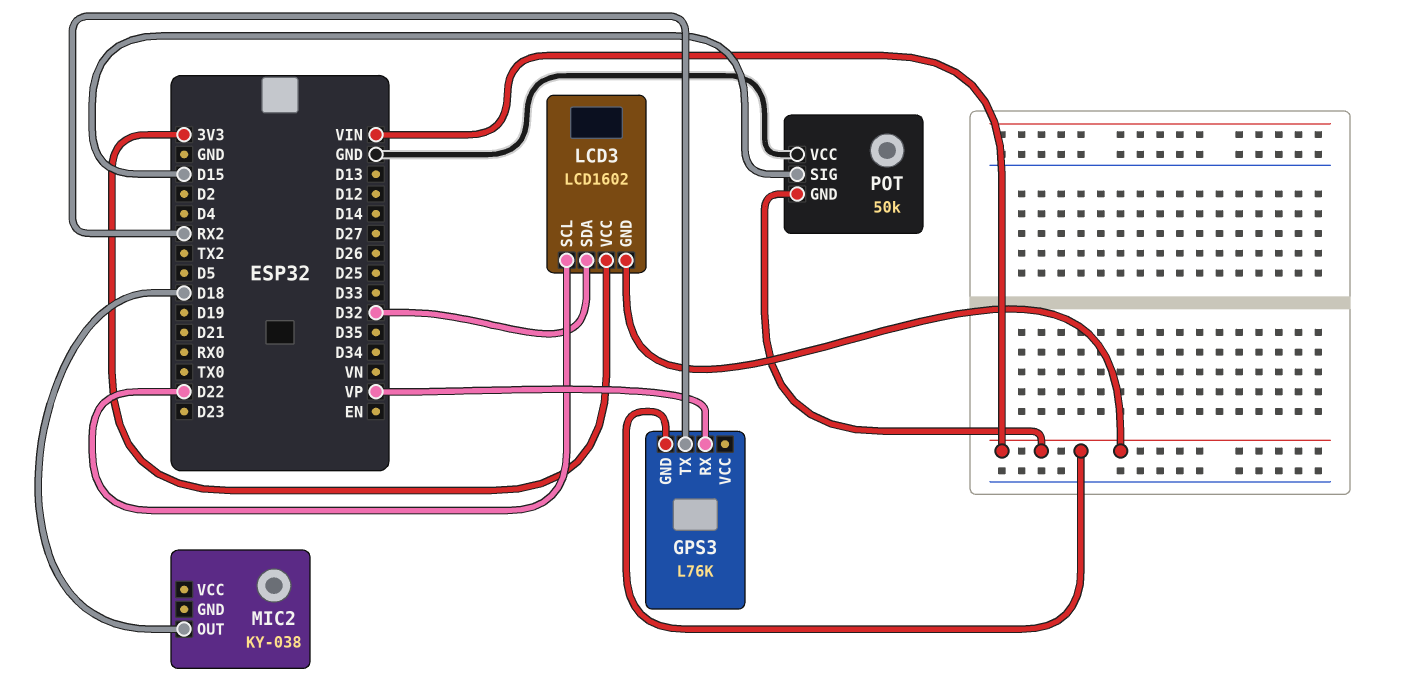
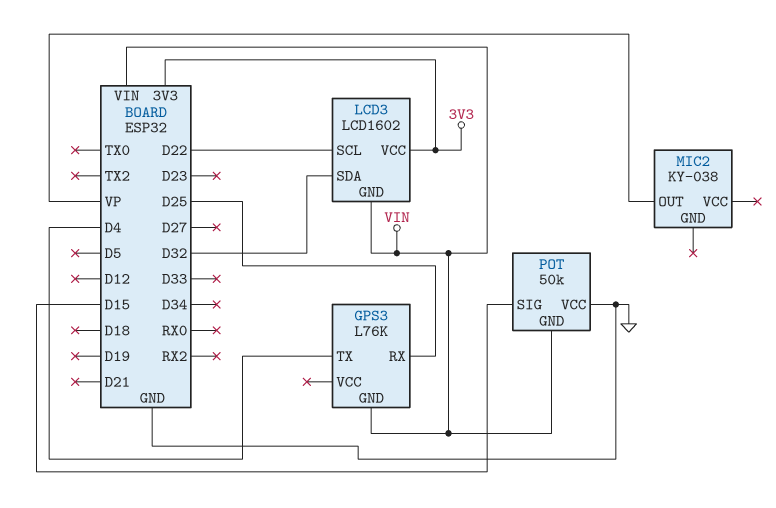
GPS3 pin RX: VP -> D25
GPS3 pin TX: RX2 -> D4
MIC2 pin OUT: D18 -> VP

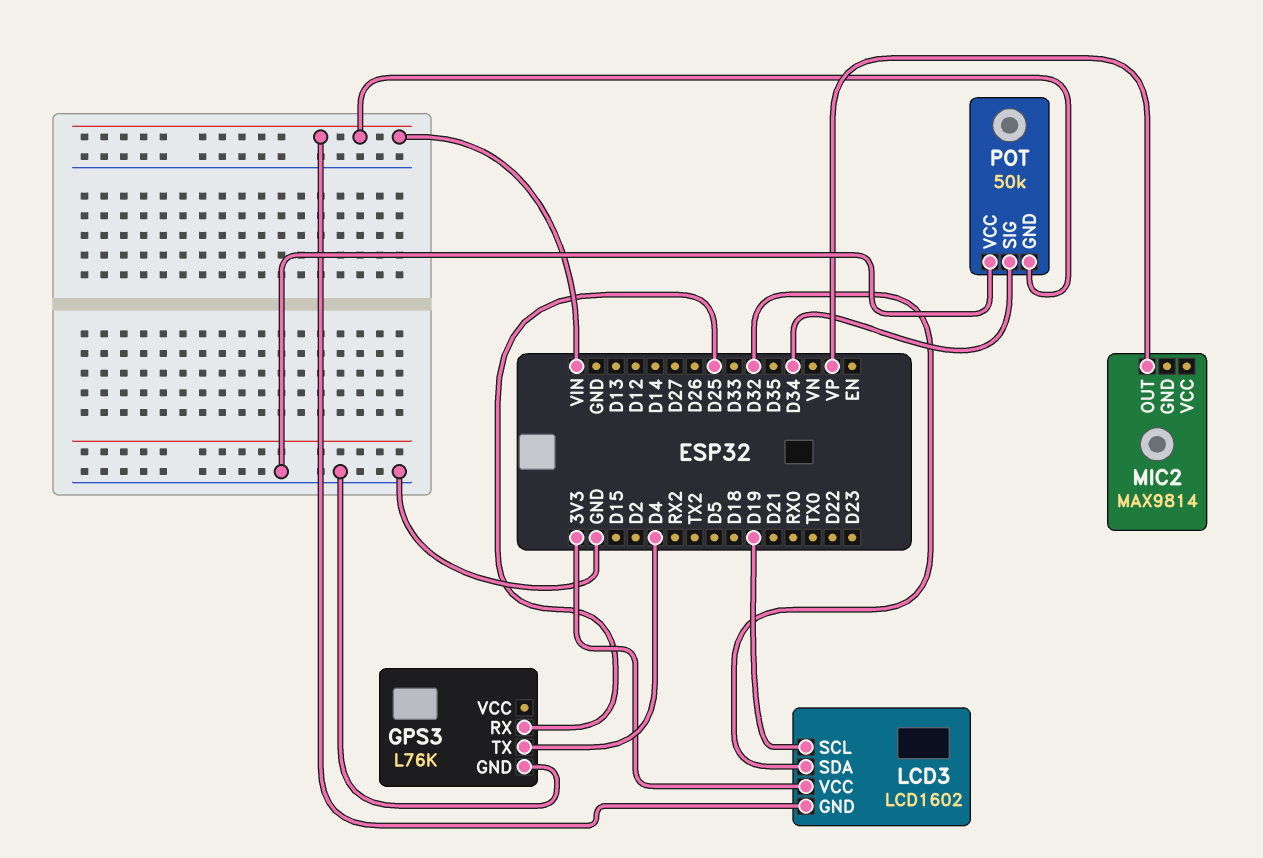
GPS3 pin GND: VIN -> GND
LCD3 pin SCL: D22 -> D19
MIC2: KY-038 -> MAX9814
POT pin SIG: D15 -> D34

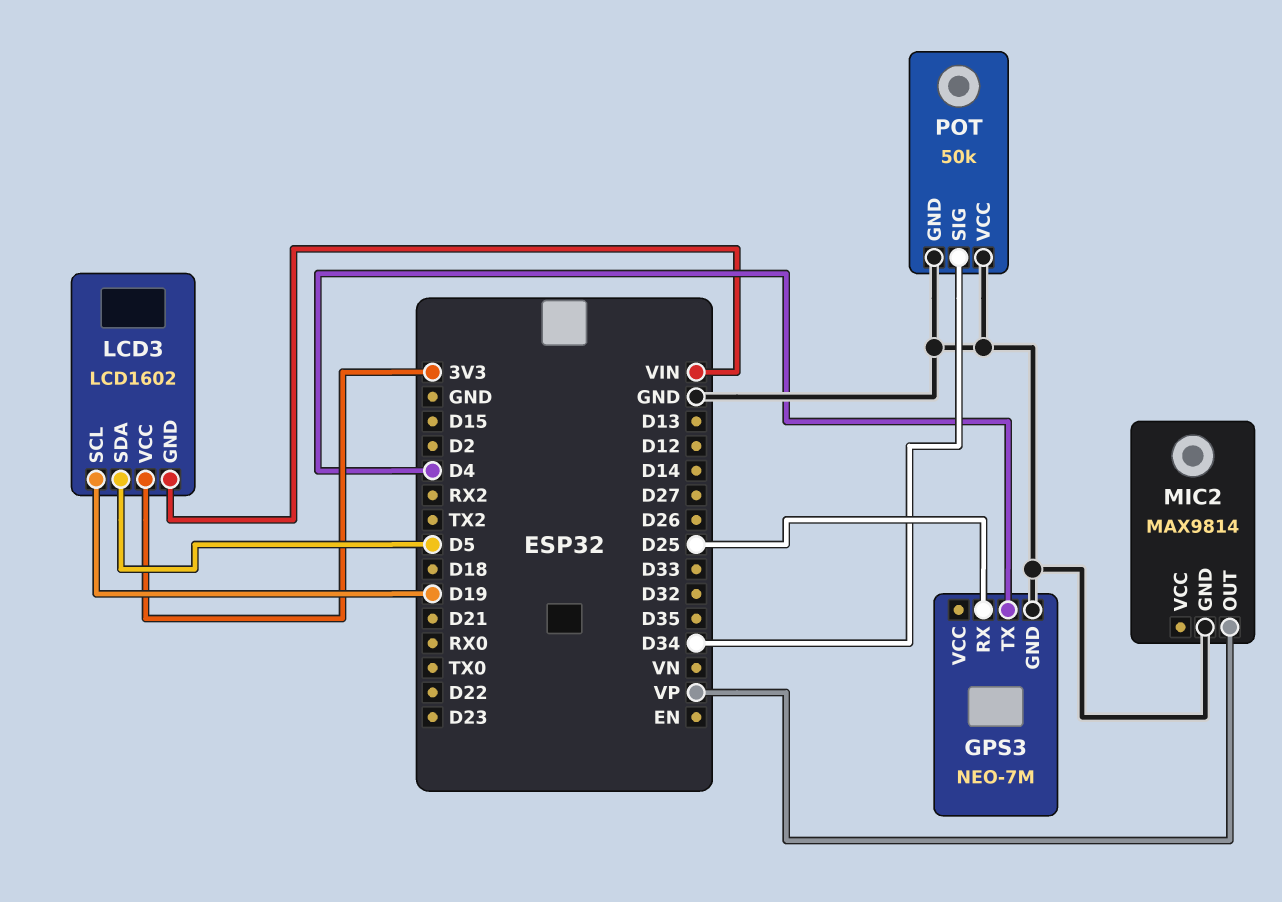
GPS3: L76K -> NEO-7M
LCD3 pin SDA: D32 -> D5
MIC2 pin GND: none -> GND
POT pin GND: VIN -> GND

